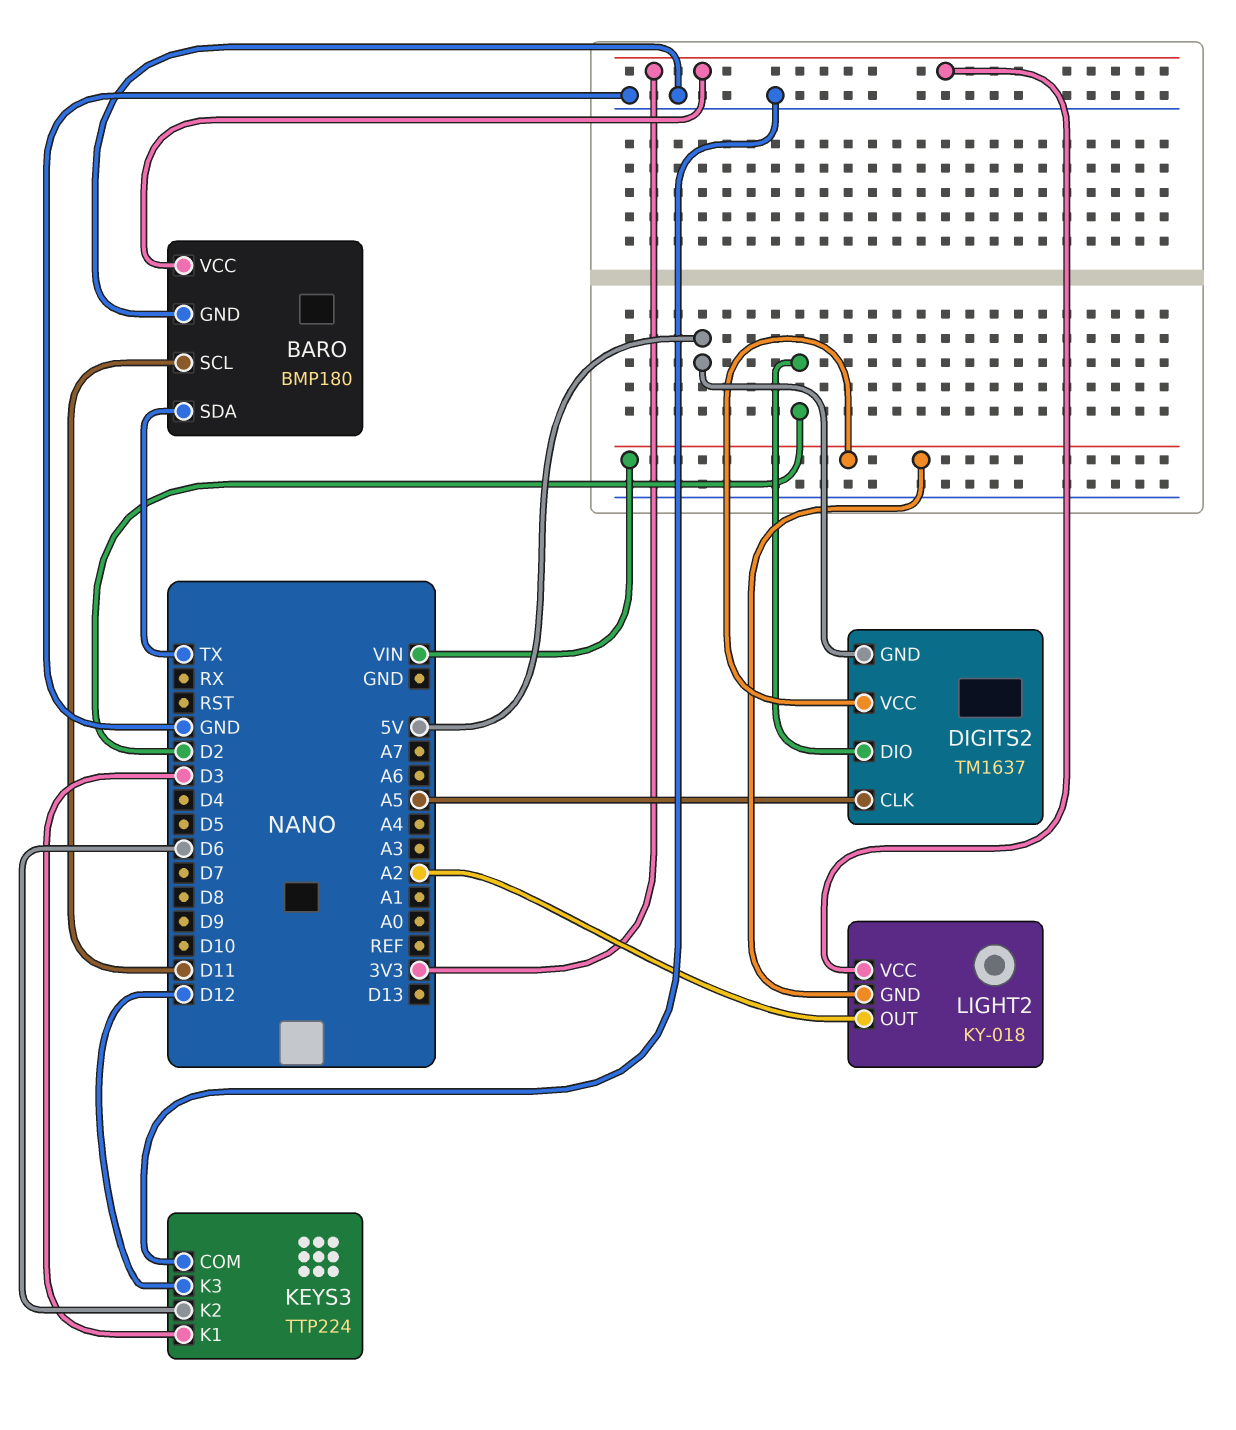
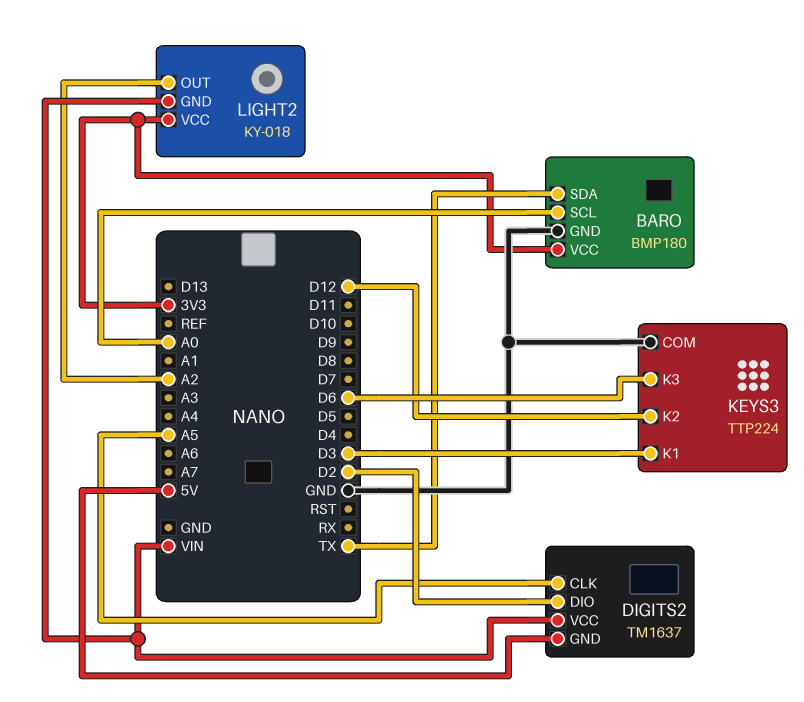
BARO pin SCL: D11 -> A0
KEYS3 pin K2: D6 -> D12
KEYS3 pin K3: D12 -> D6

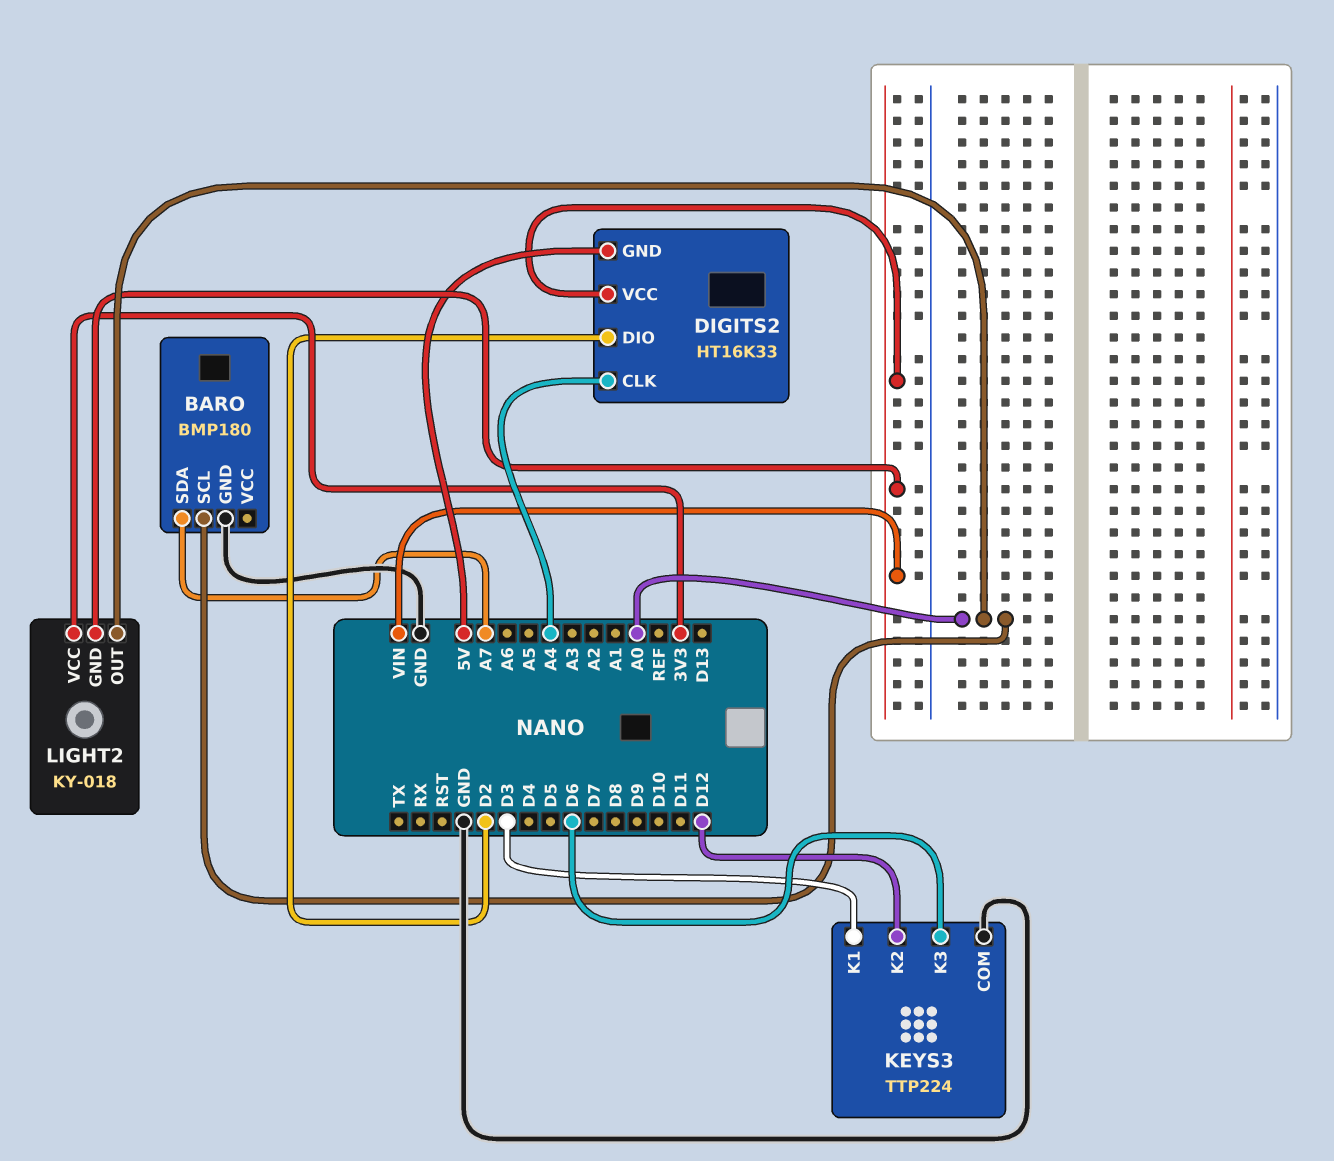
BARO pin SDA: TX -> A7
BARO pin VCC: 3V3 -> none
DIGITS2: TM1637 -> HT16K33
DIGITS2 pin CLK: A5 -> A4
LIGHT2 pin OUT: A2 -> A0

